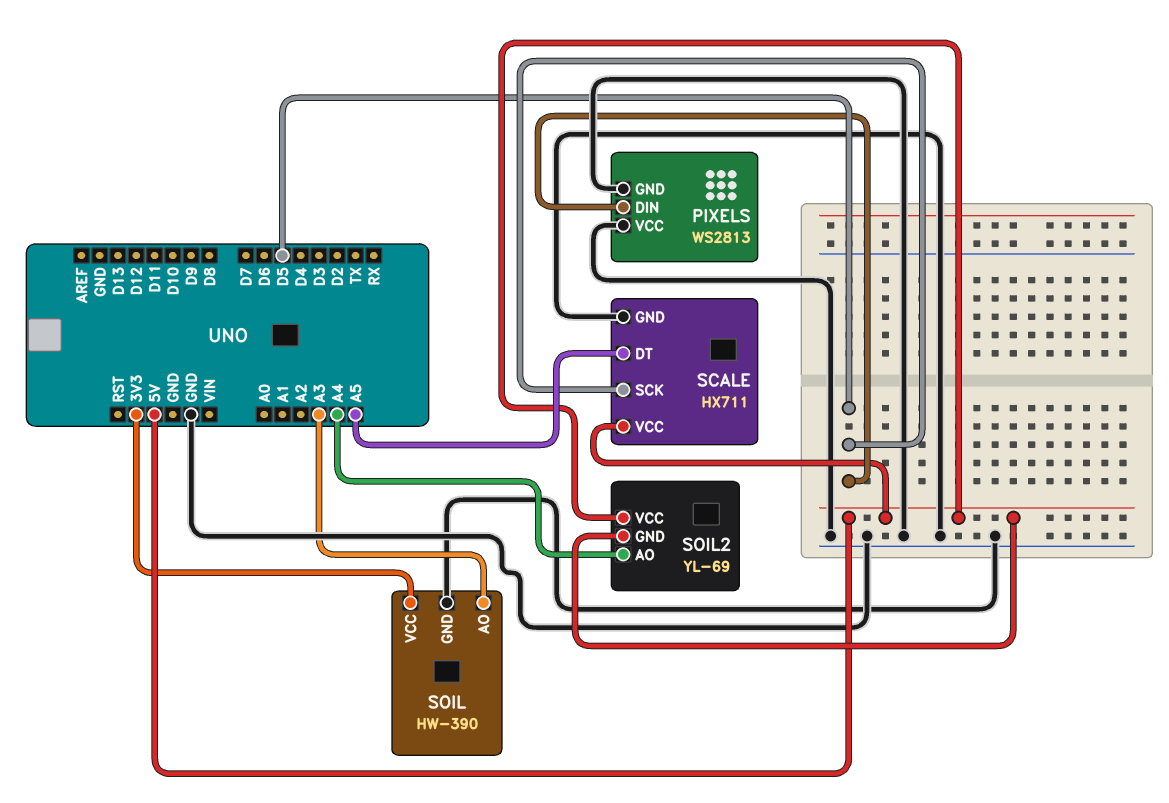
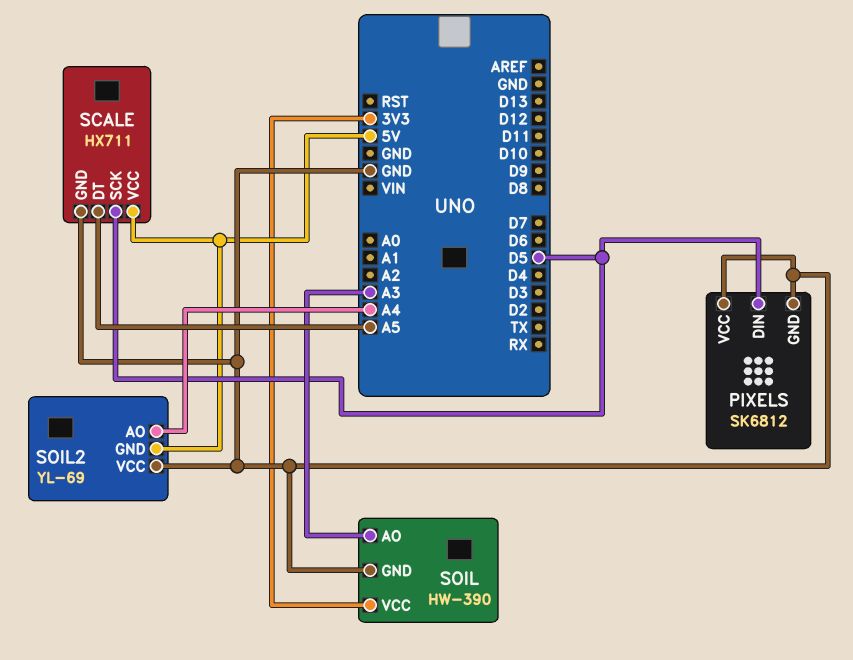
PIXELS: WS2813 -> SK6812
SOIL2 pin VCC: 5V -> GND

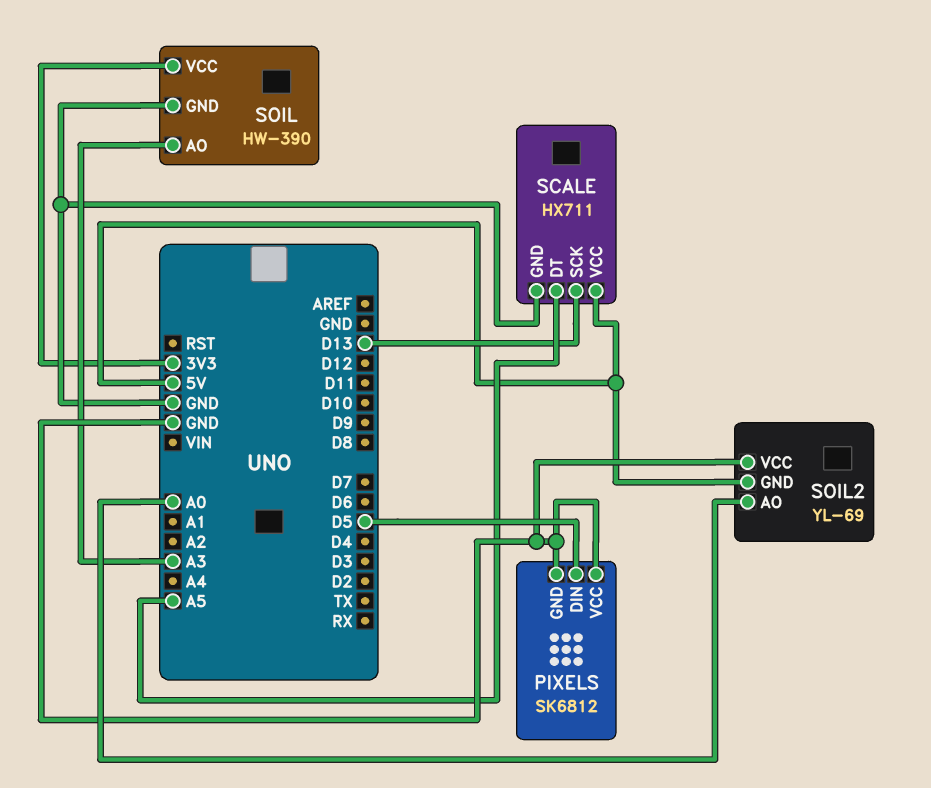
SCALE pin SCK: D5 -> D13
SOIL2 pin AO: A4 -> A0

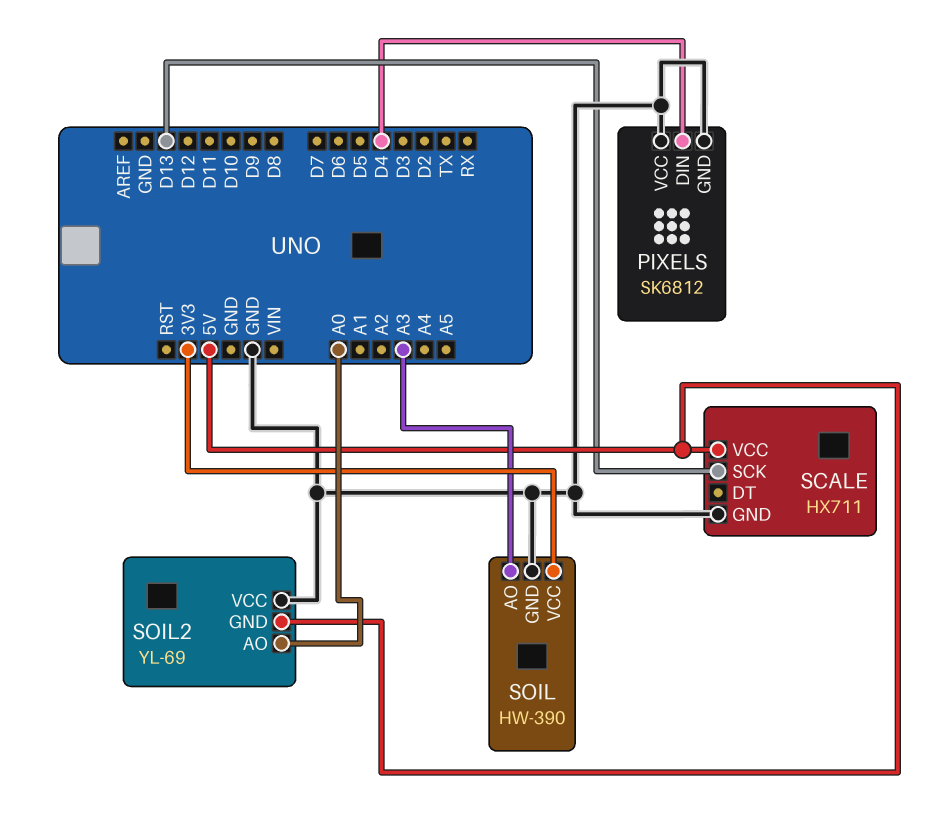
PIXELS pin DIN: D5 -> D4
SCALE pin DT: A5 -> none

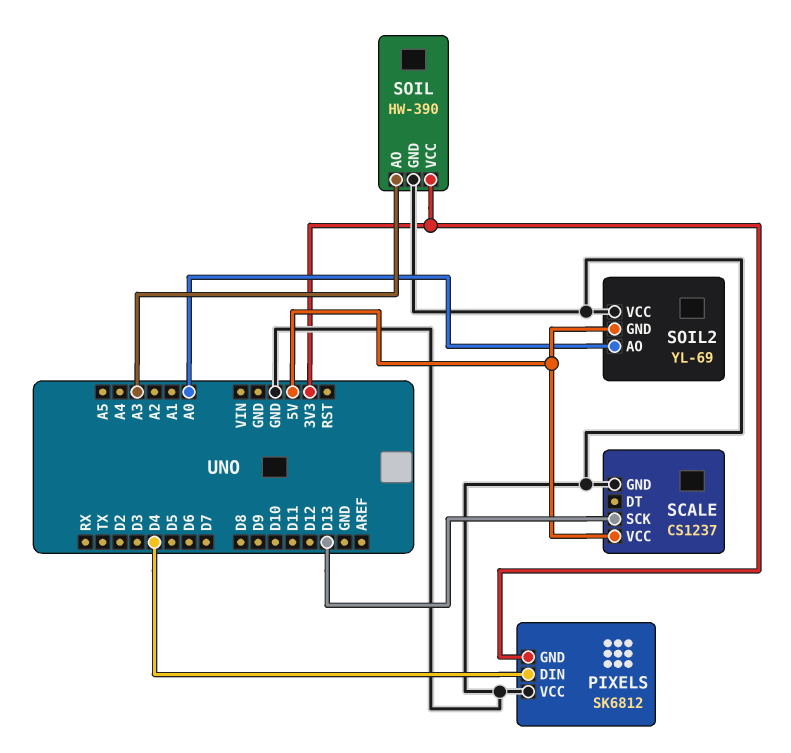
PIXELS pin GND: GND -> 3V3
SCALE: HX711 -> CS1237

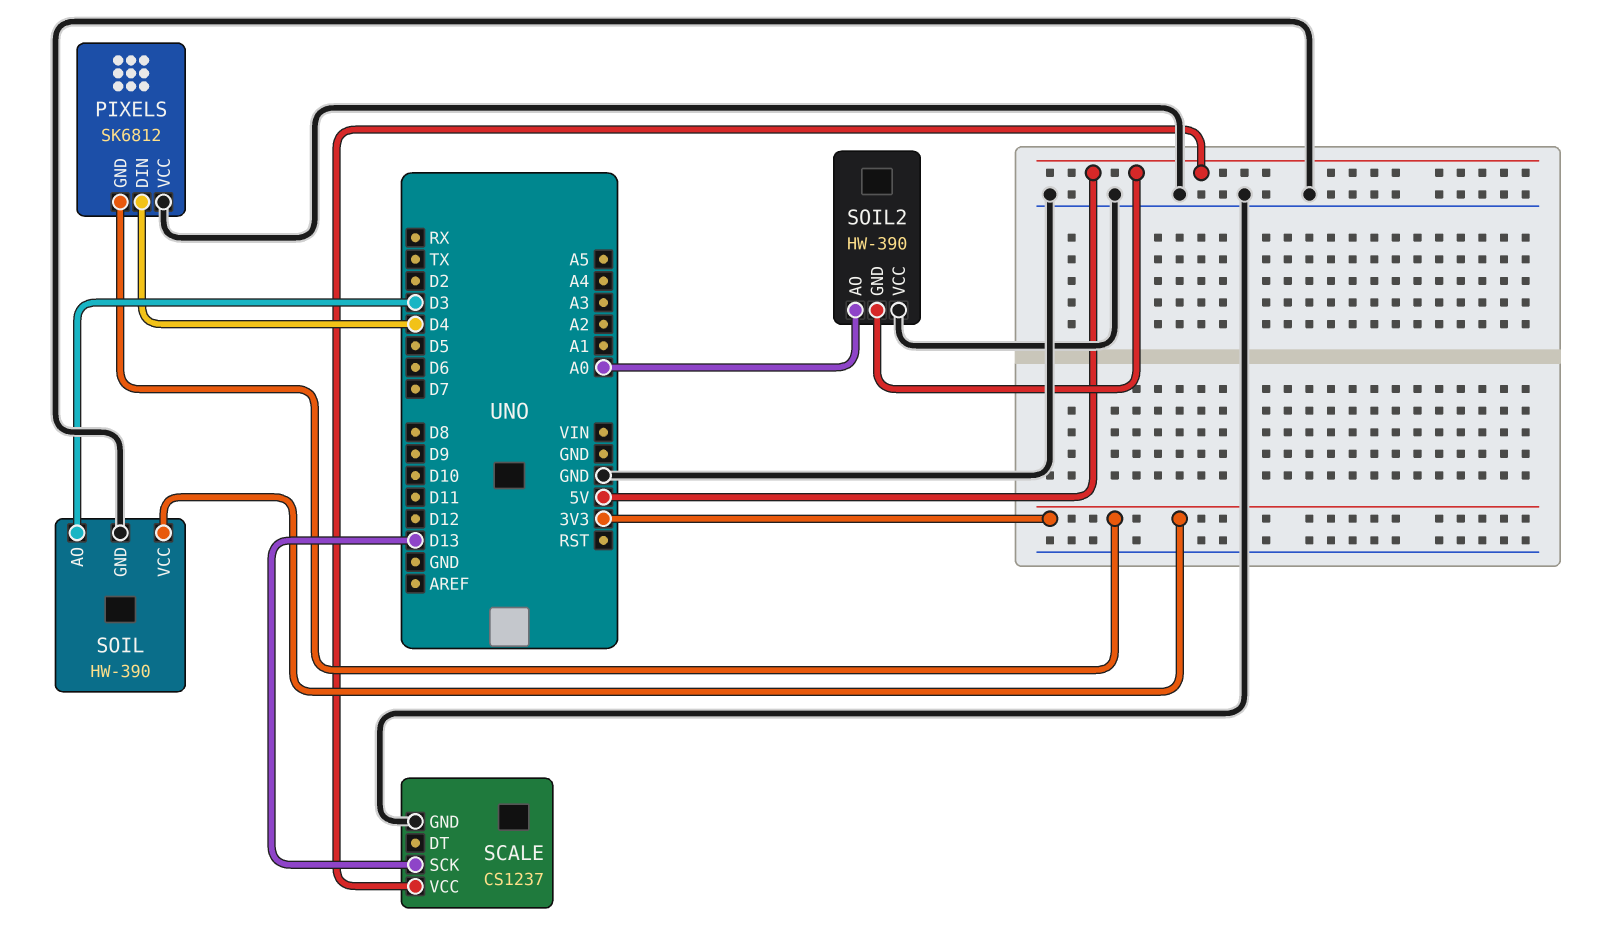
SOIL pin AO: A3 -> D3
SOIL2: YL-69 -> HW-390

